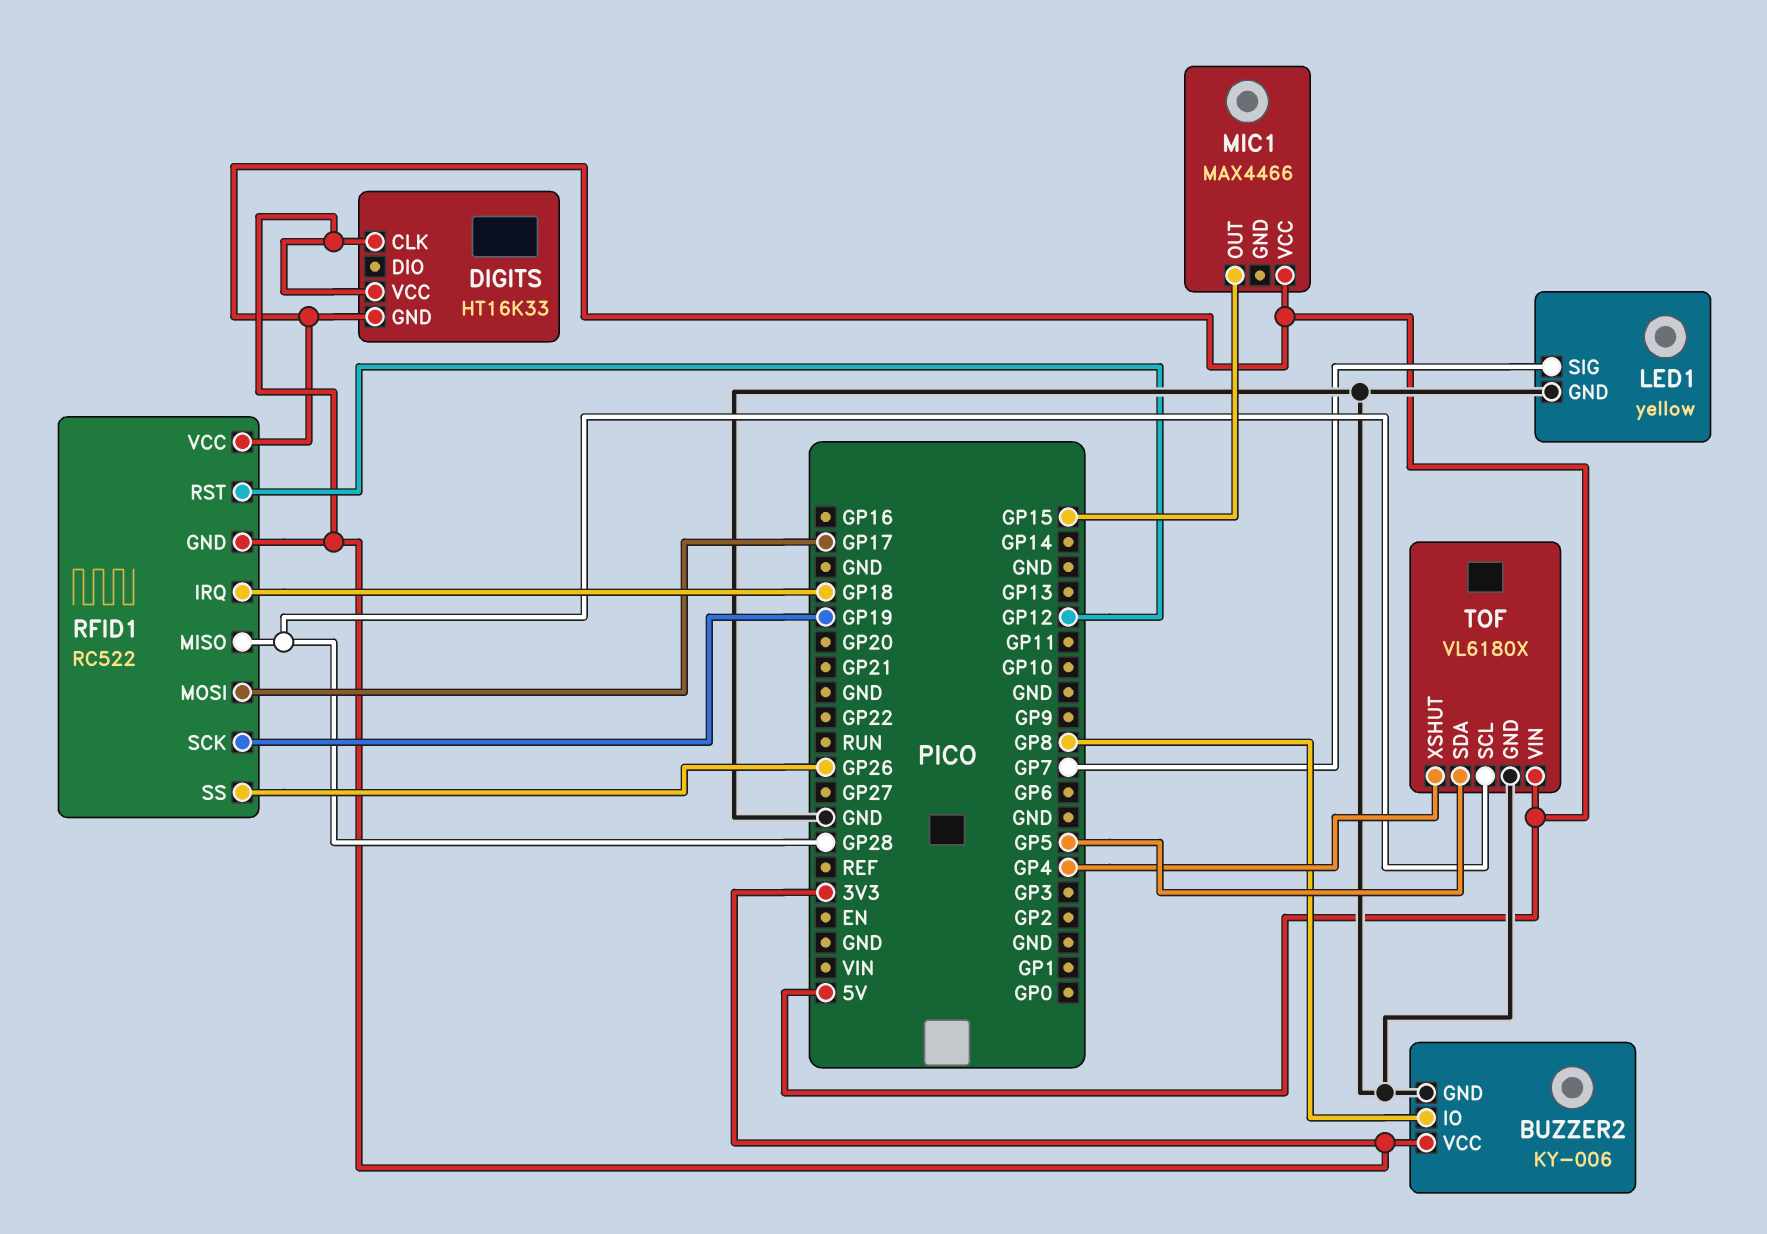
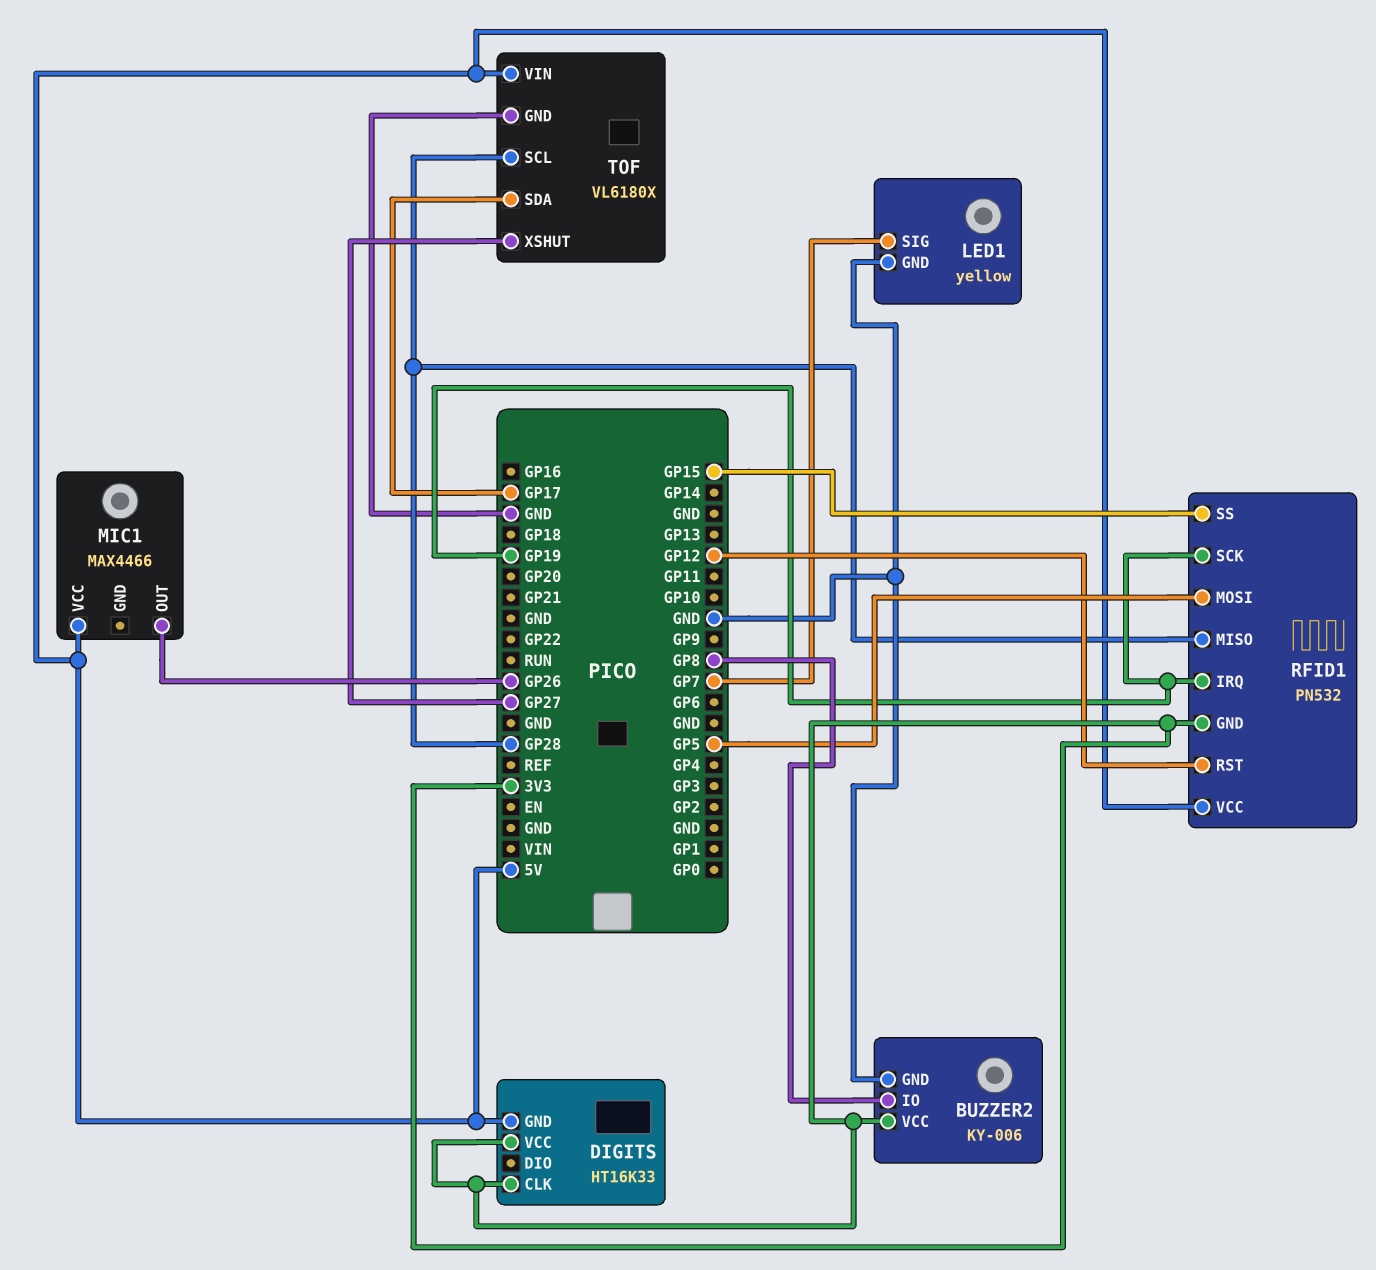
MIC1 pin OUT: GP15 -> GP26
RFID1: RC522 -> PN532
RFID1 pin IRQ: GP18 -> GP19
RFID1 pin MOSI: GP17 -> GP5
RFID1 pin SS: GP26 -> GP15
TOF pin SDA: GP5 -> GP17
TOF pin XSHUT: GP4 -> GP27

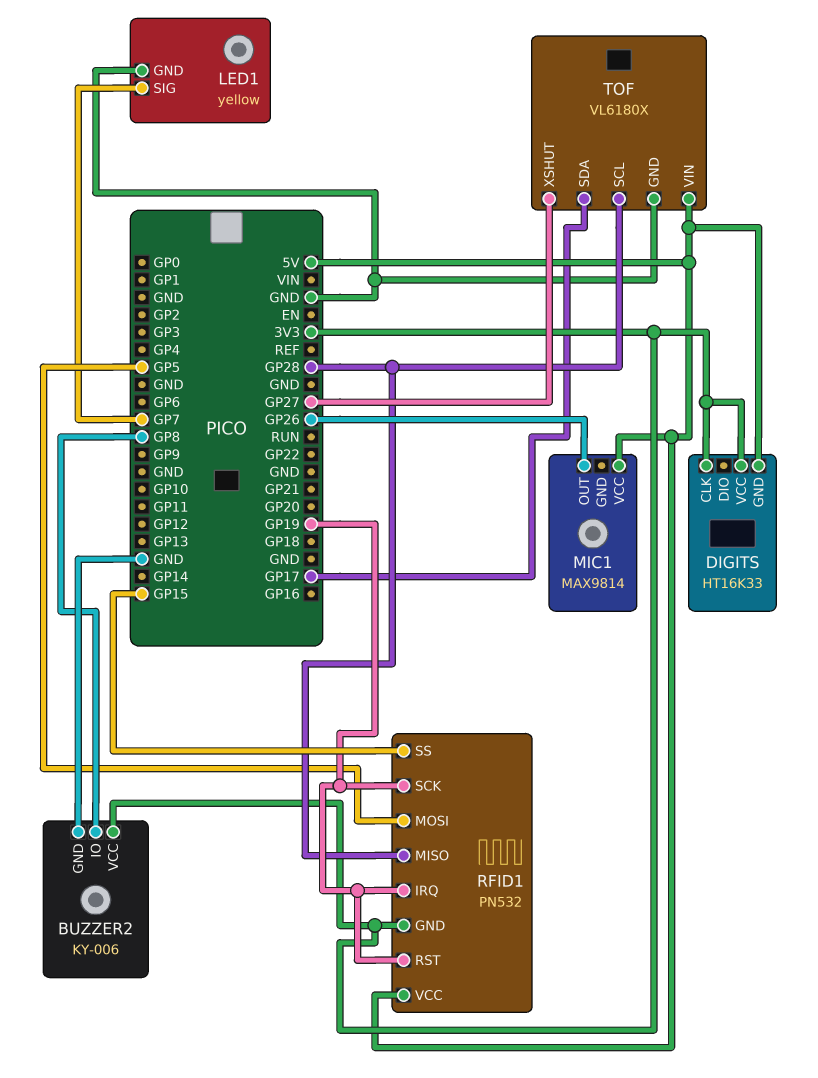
MIC1: MAX4466 -> MAX9814
RFID1 pin RST: GP12 -> GP19

